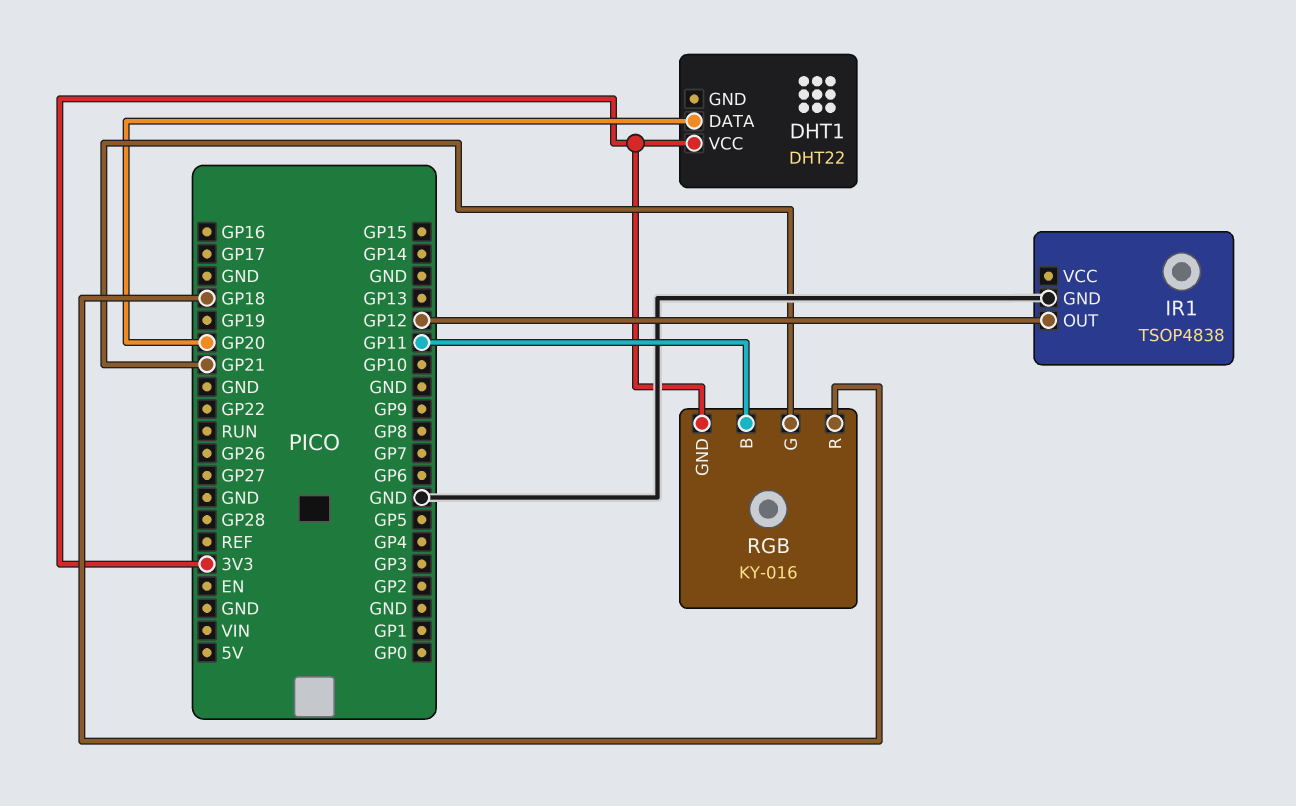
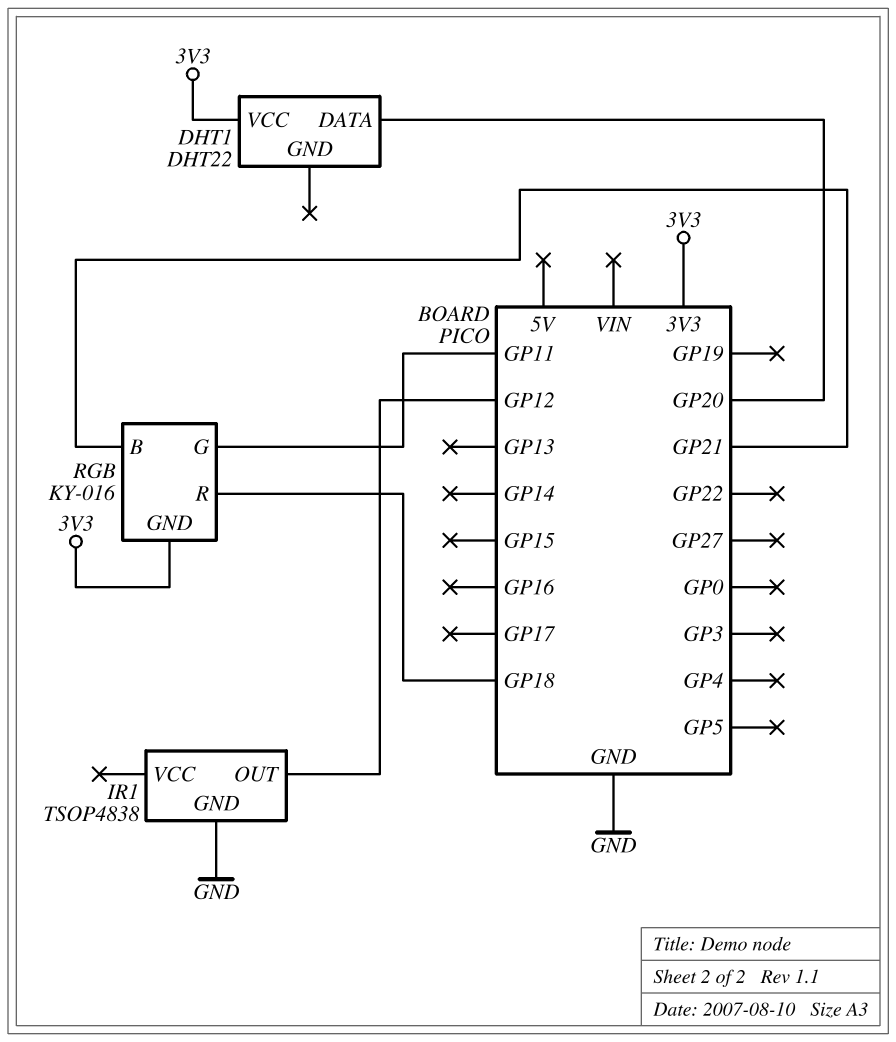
RGB pin B: GP11 -> GP21
RGB pin G: GP21 -> GP11

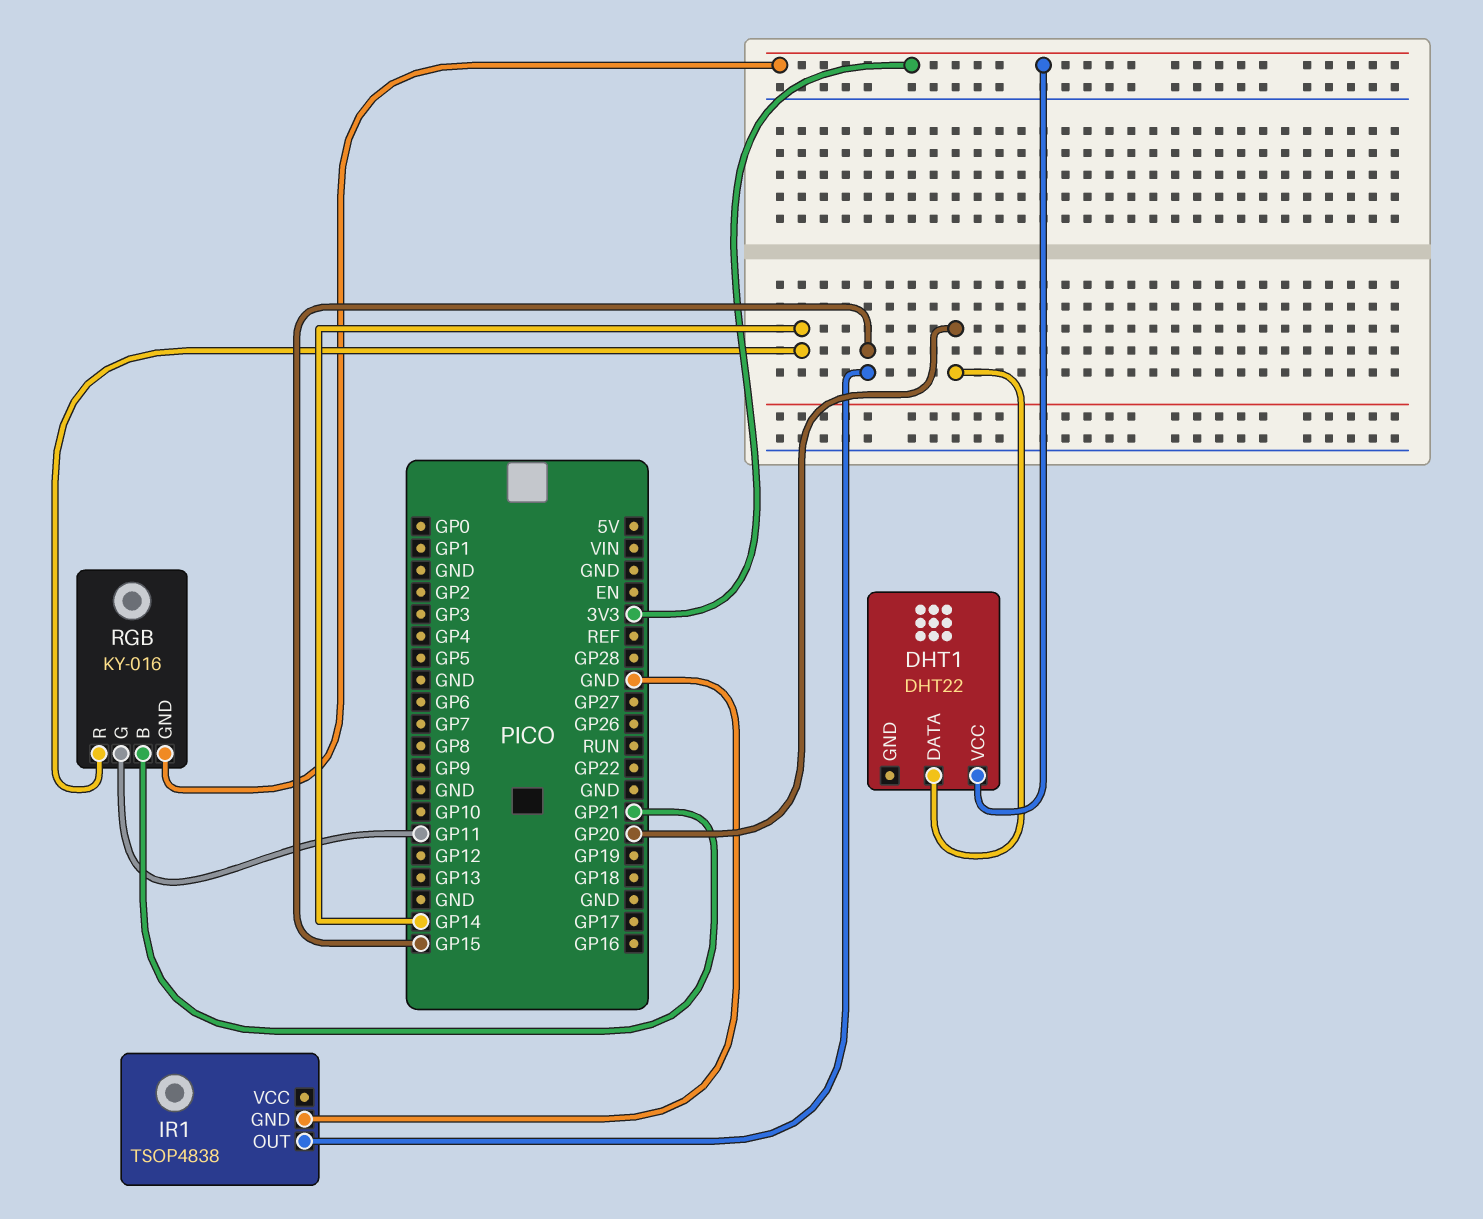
IR1 pin OUT: GP12 -> GP15
RGB pin R: GP18 -> GP14

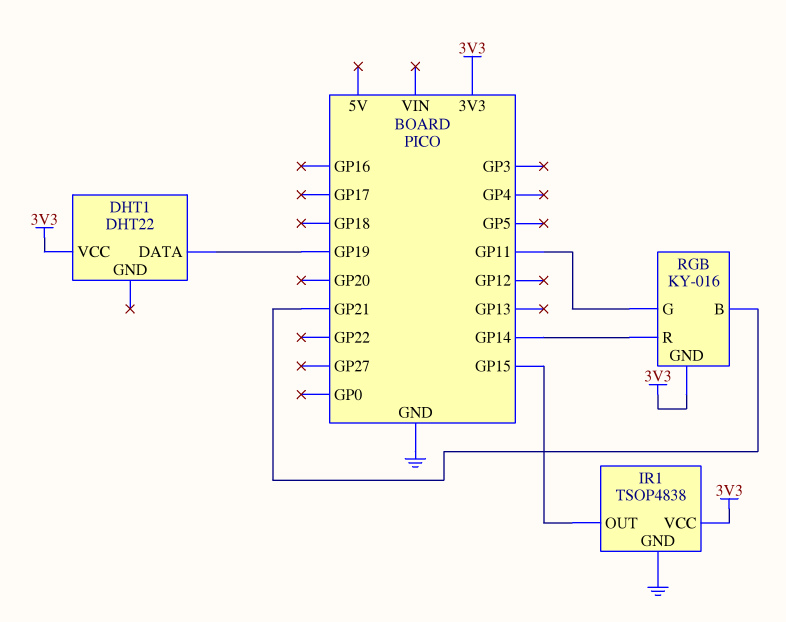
DHT1 pin DATA: GP20 -> GP19
IR1 pin VCC: none -> 3V3

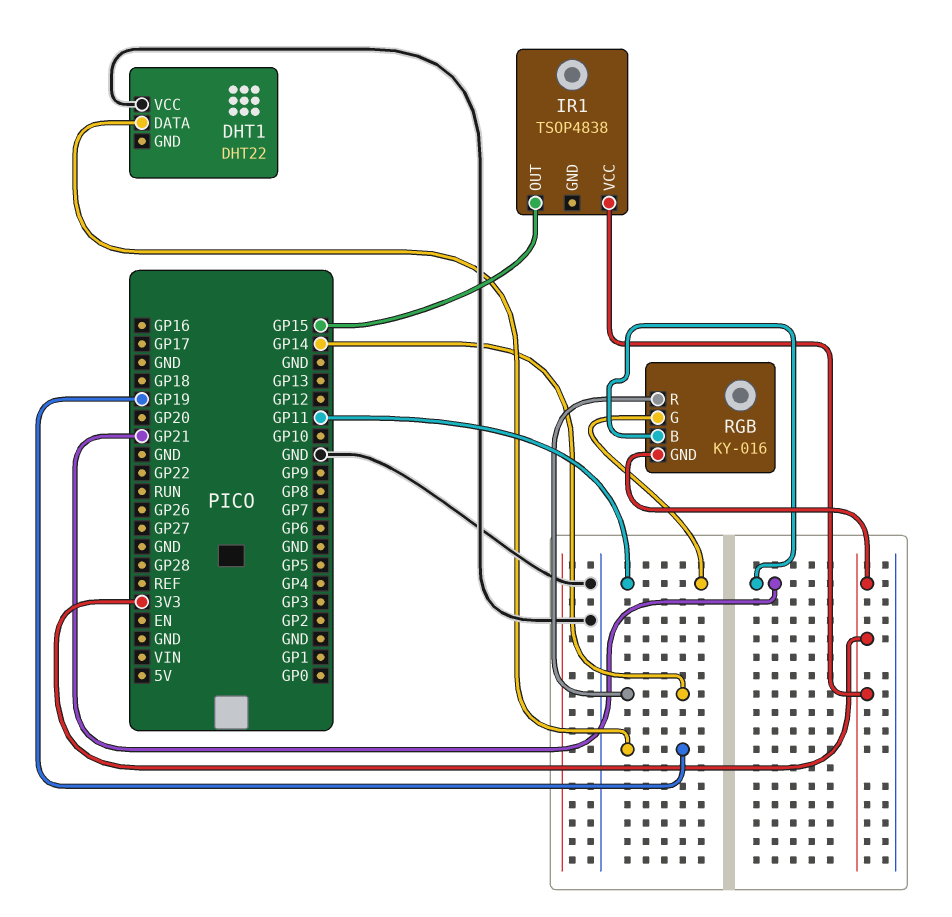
DHT1 pin VCC: 3V3 -> GND
IR1 pin GND: GND -> none

